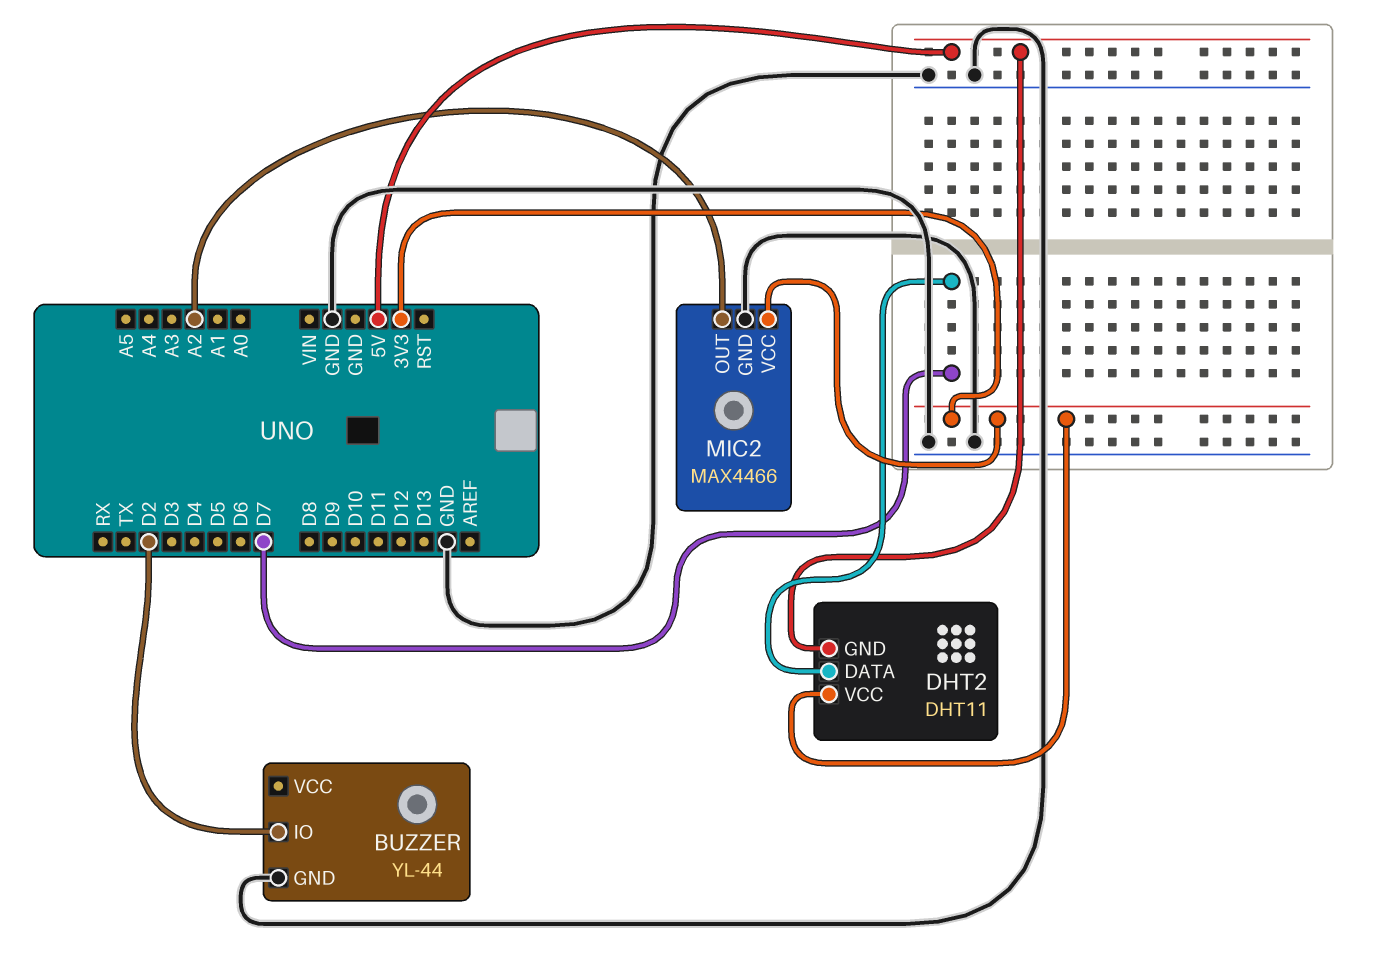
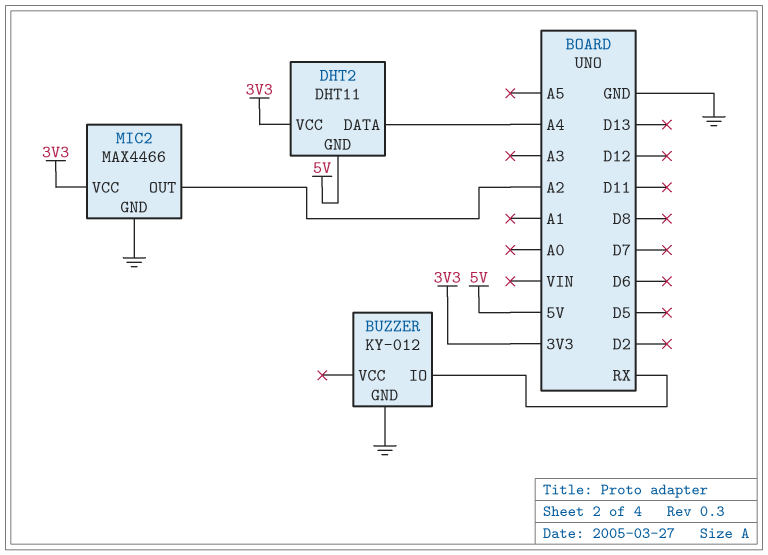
BUZZER: YL-44 -> KY-012
BUZZER pin IO: D2 -> RX
DHT2 pin DATA: D7 -> A4

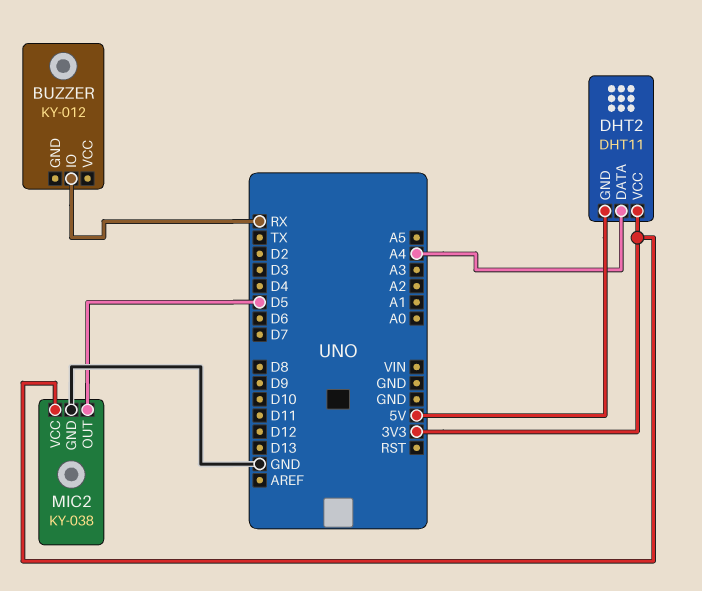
BUZZER pin GND: GND -> none
MIC2: MAX4466 -> KY-038
MIC2 pin OUT: A2 -> D5

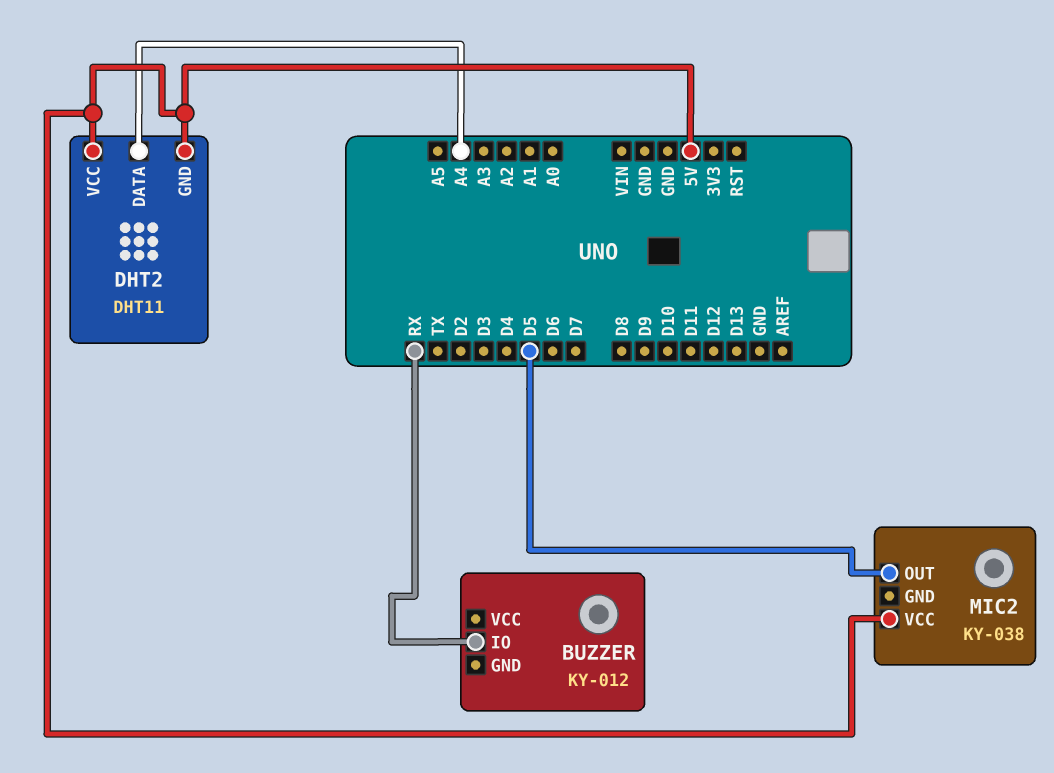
DHT2 pin VCC: 3V3 -> 5V
MIC2 pin GND: GND -> none
MIC2 pin VCC: 3V3 -> 5V

